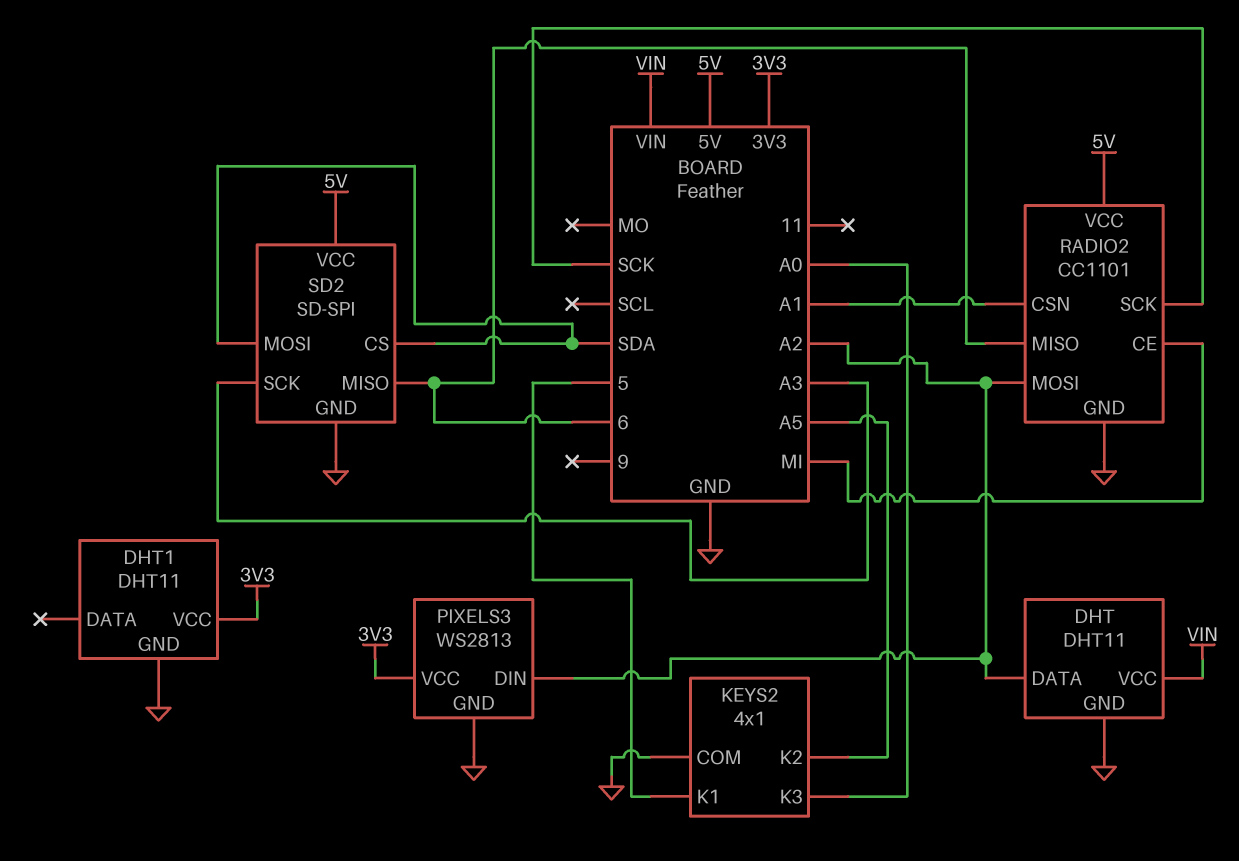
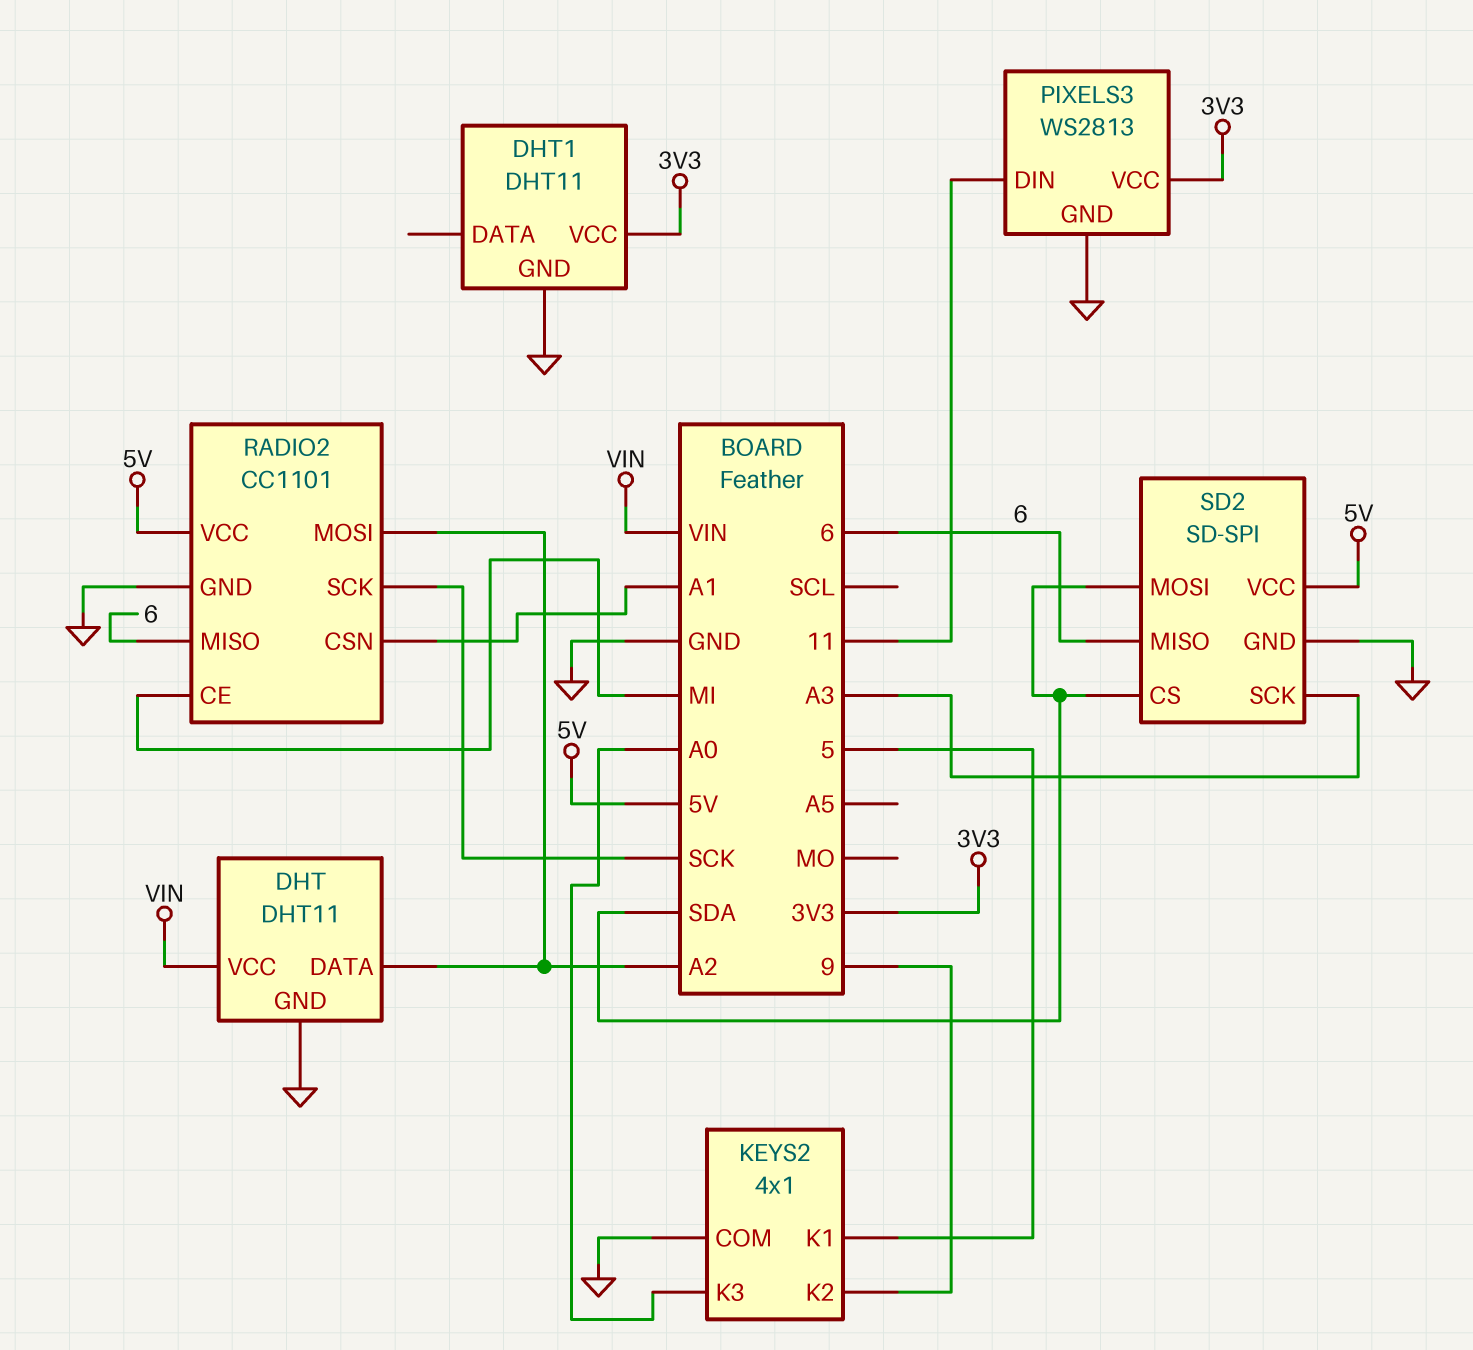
KEYS2 pin K2: A5 -> 9
PIXELS3 pin DIN: A2 -> 11

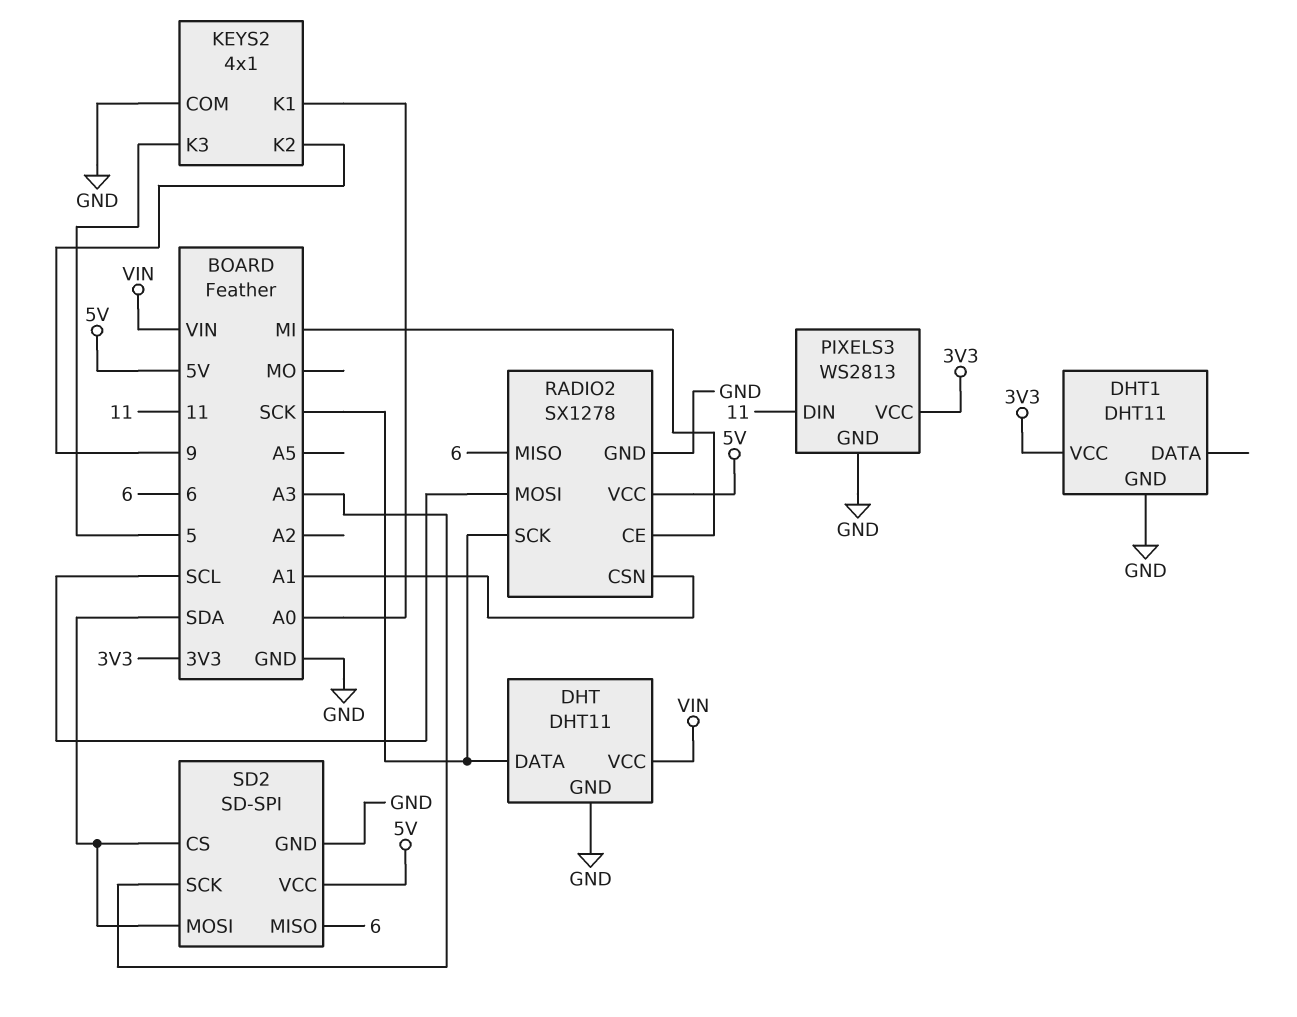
DHT pin DATA: A2 -> SCK
KEYS2 pin K1: 5 -> A0
KEYS2 pin K3: A0 -> 5
RADIO2: CC1101 -> SX1278
RADIO2 pin MOSI: A2 -> SCL

